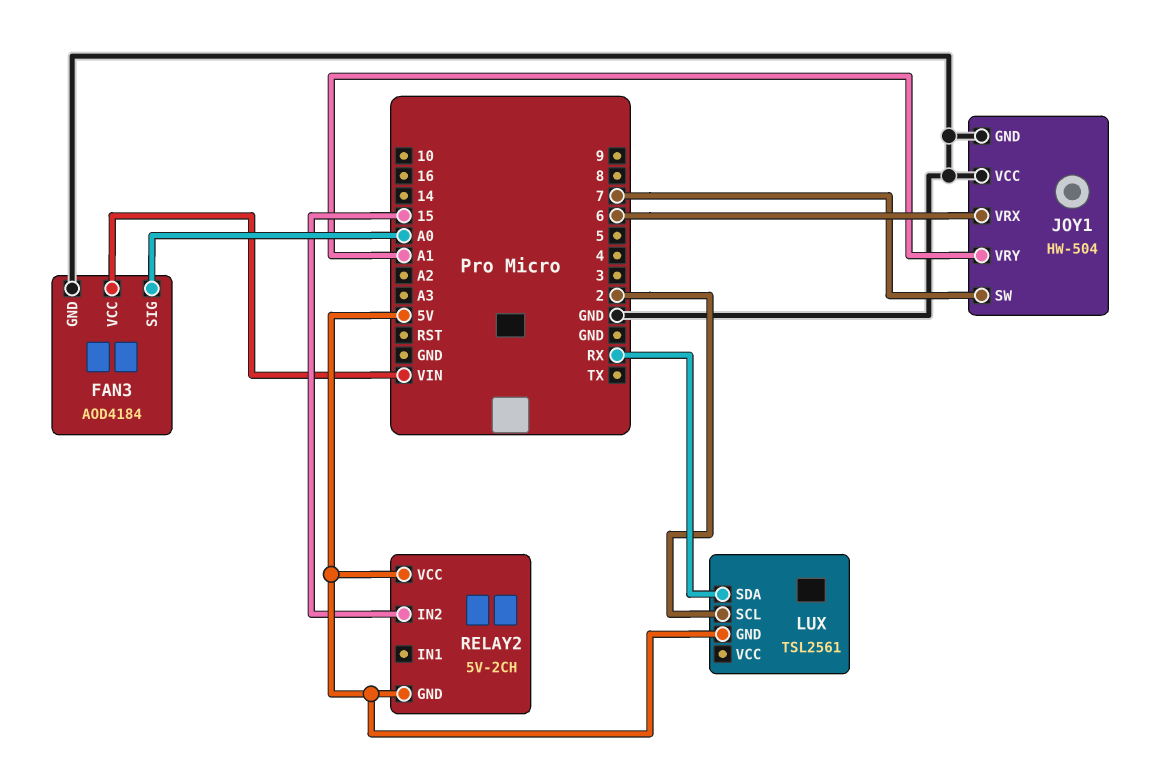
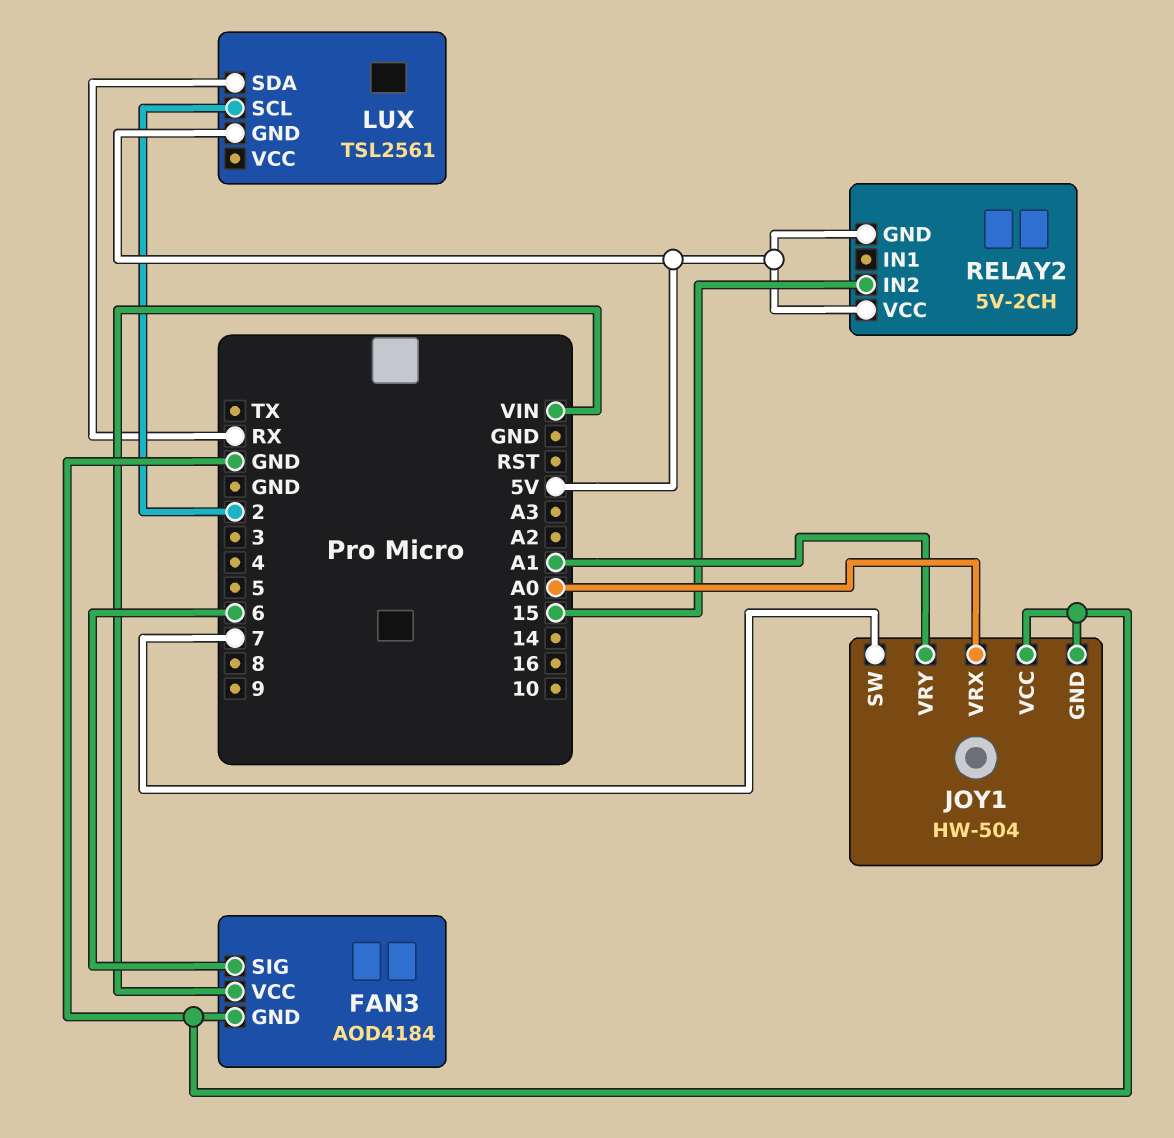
FAN3 pin SIG: A0 -> 6
JOY1 pin VRX: 6 -> A0

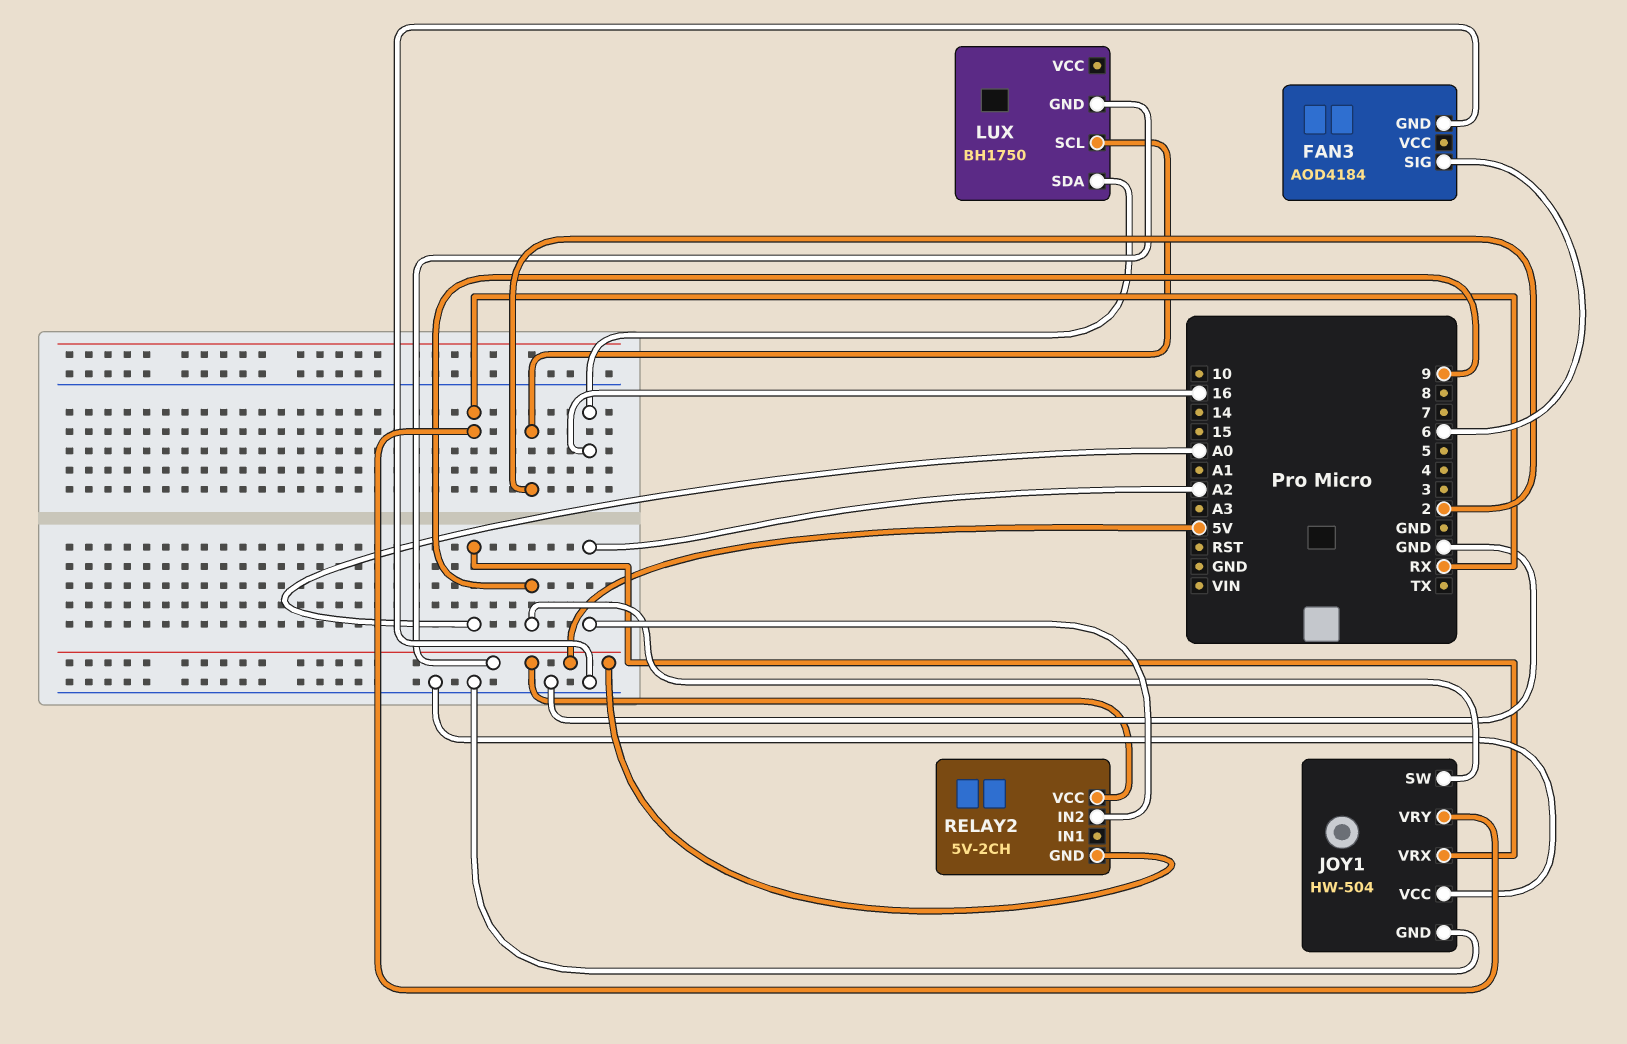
FAN3 pin VCC: VIN -> none
JOY1 pin SW: 7 -> 9
JOY1 pin VRY: A1 -> RX
LUX: TSL2561 -> BH1750
LUX pin SDA: RX -> 16
RELAY2 pin IN2: 15 -> A2

